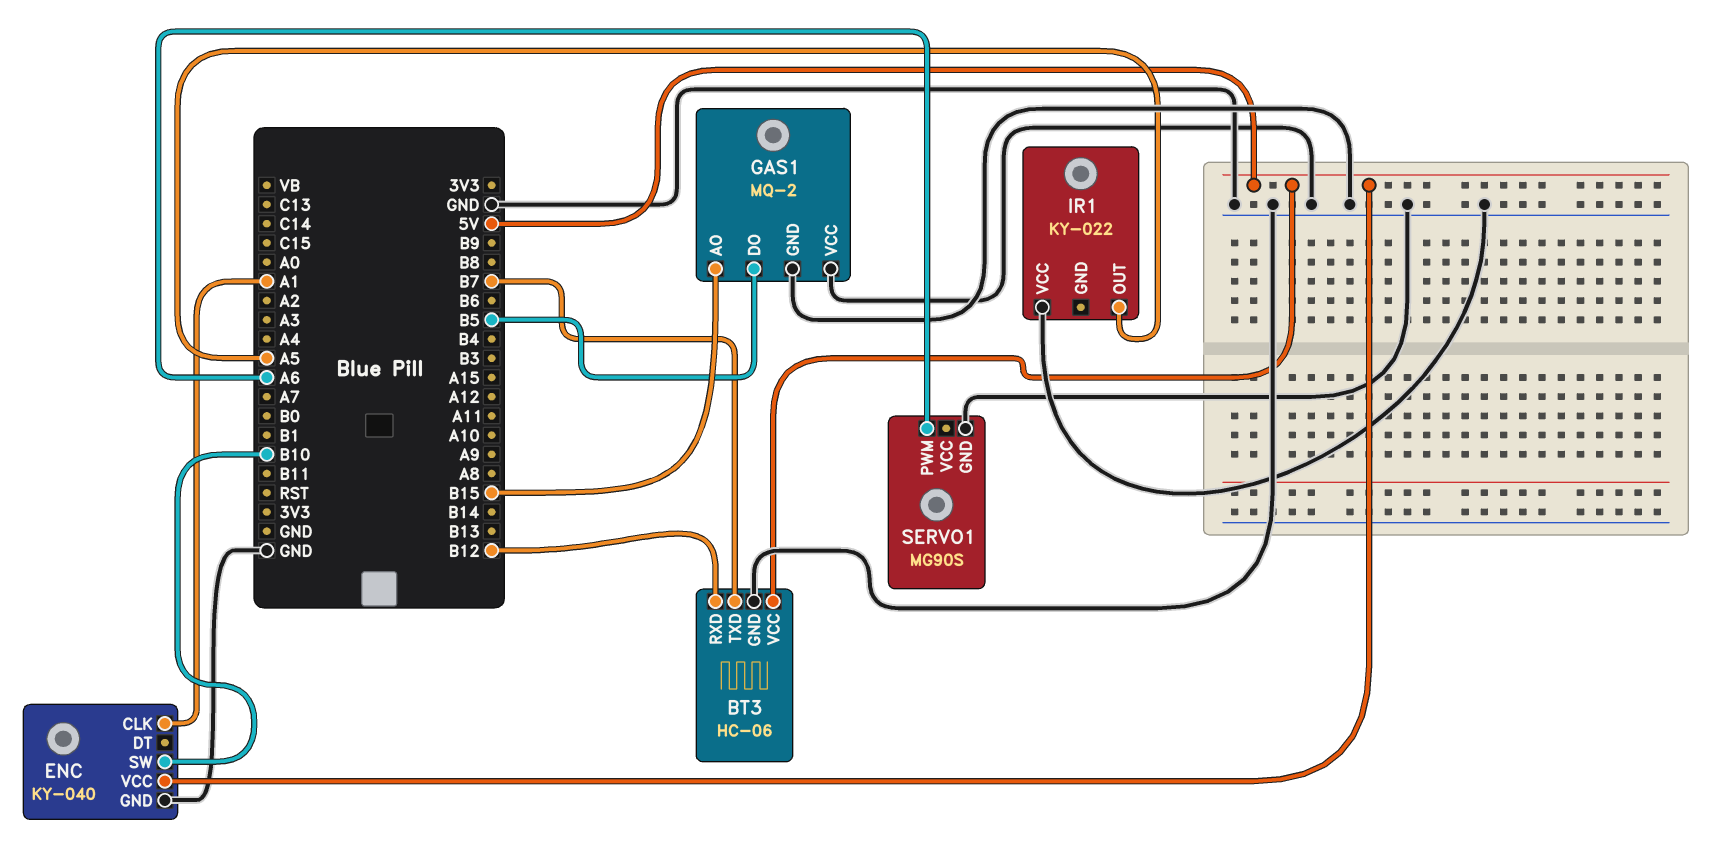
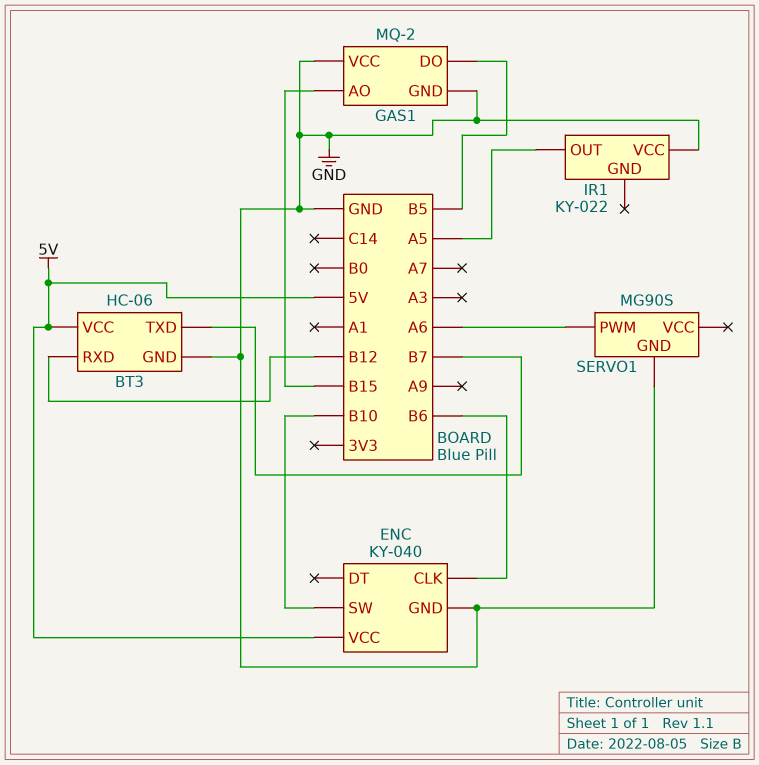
ENC pin CLK: A1 -> B6

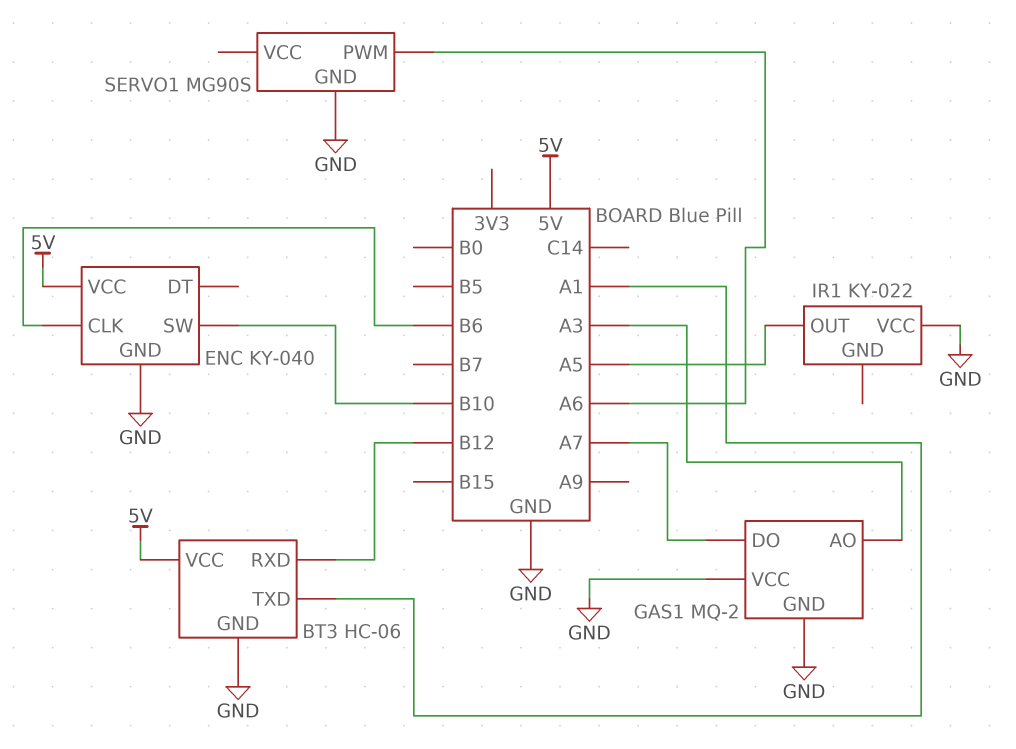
BT3 pin TXD: B7 -> A1
GAS1 pin AO: B15 -> A3
GAS1 pin DO: B5 -> A7

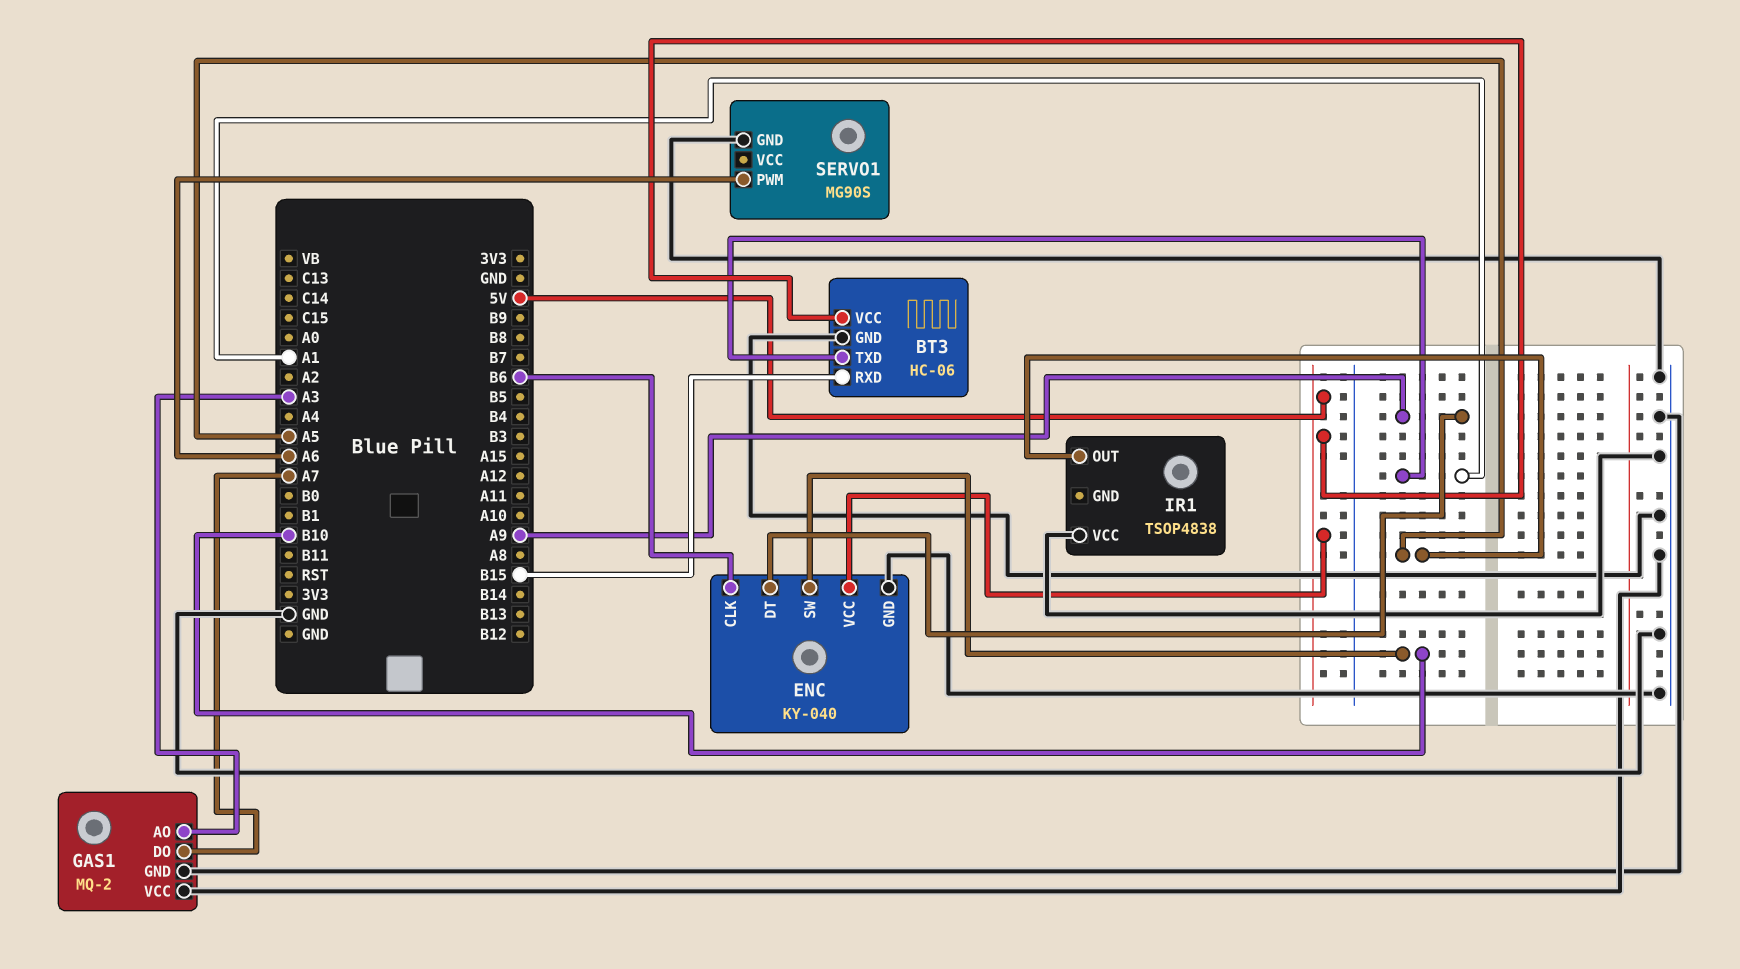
BT3 pin RXD: B12 -> B15
ENC pin DT: none -> A9
IR1: KY-022 -> TSOP4838

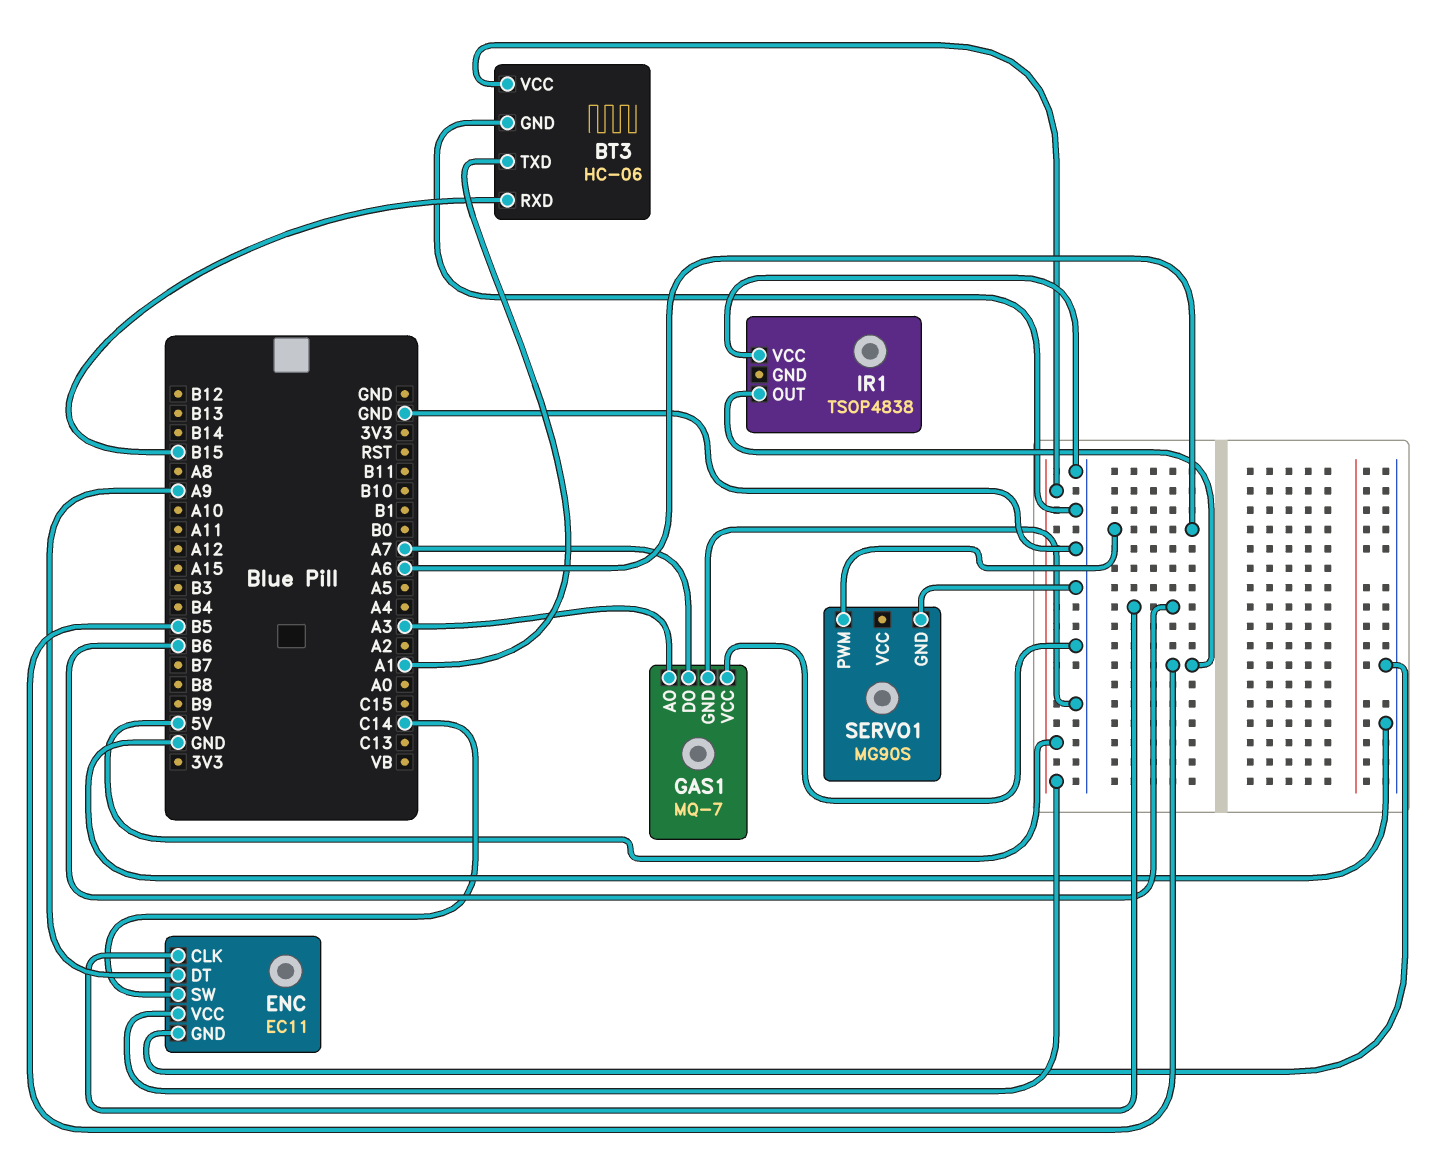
ENC: KY-040 -> EC11
ENC pin SW: B10 -> C14
GAS1: MQ-2 -> MQ-7
IR1 pin OUT: A5 -> B5

